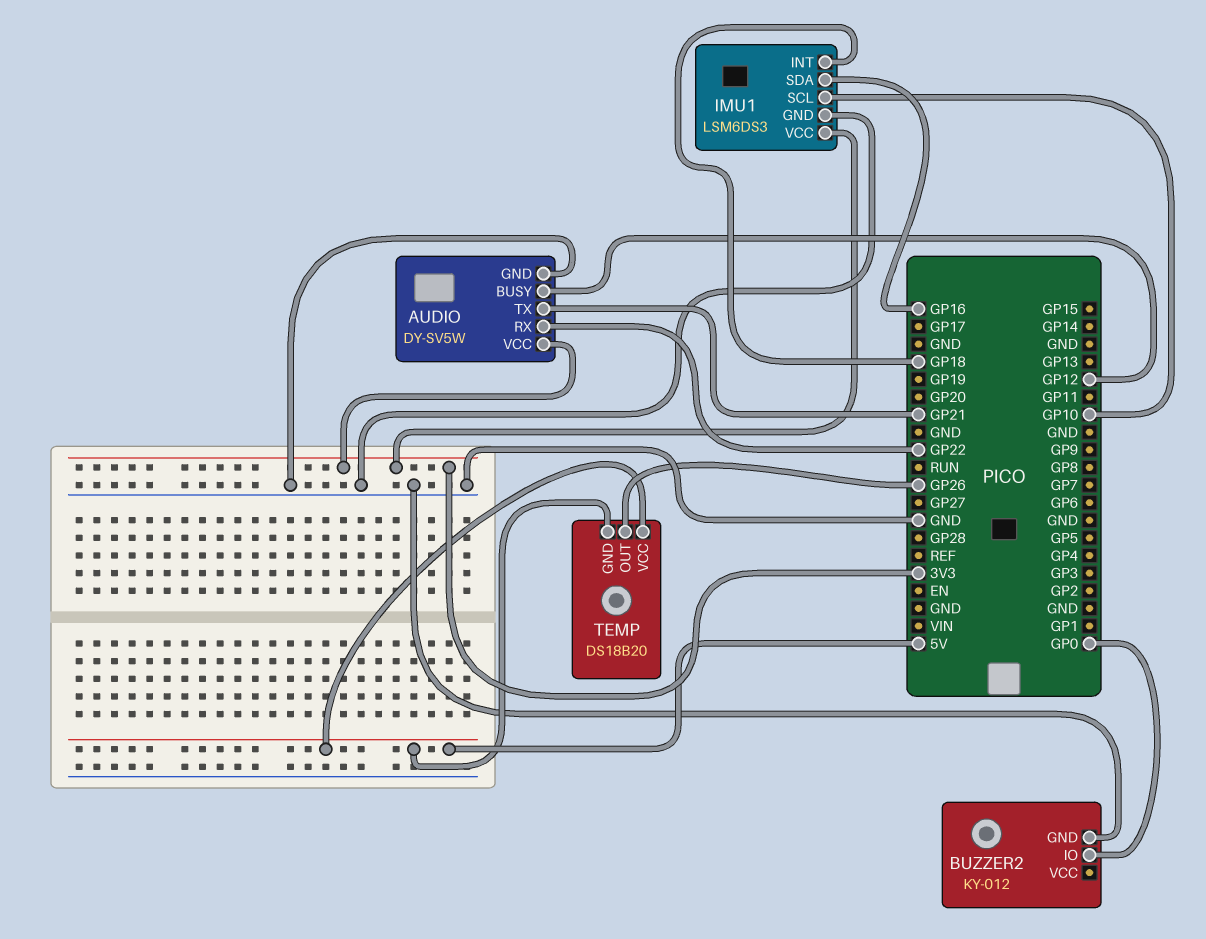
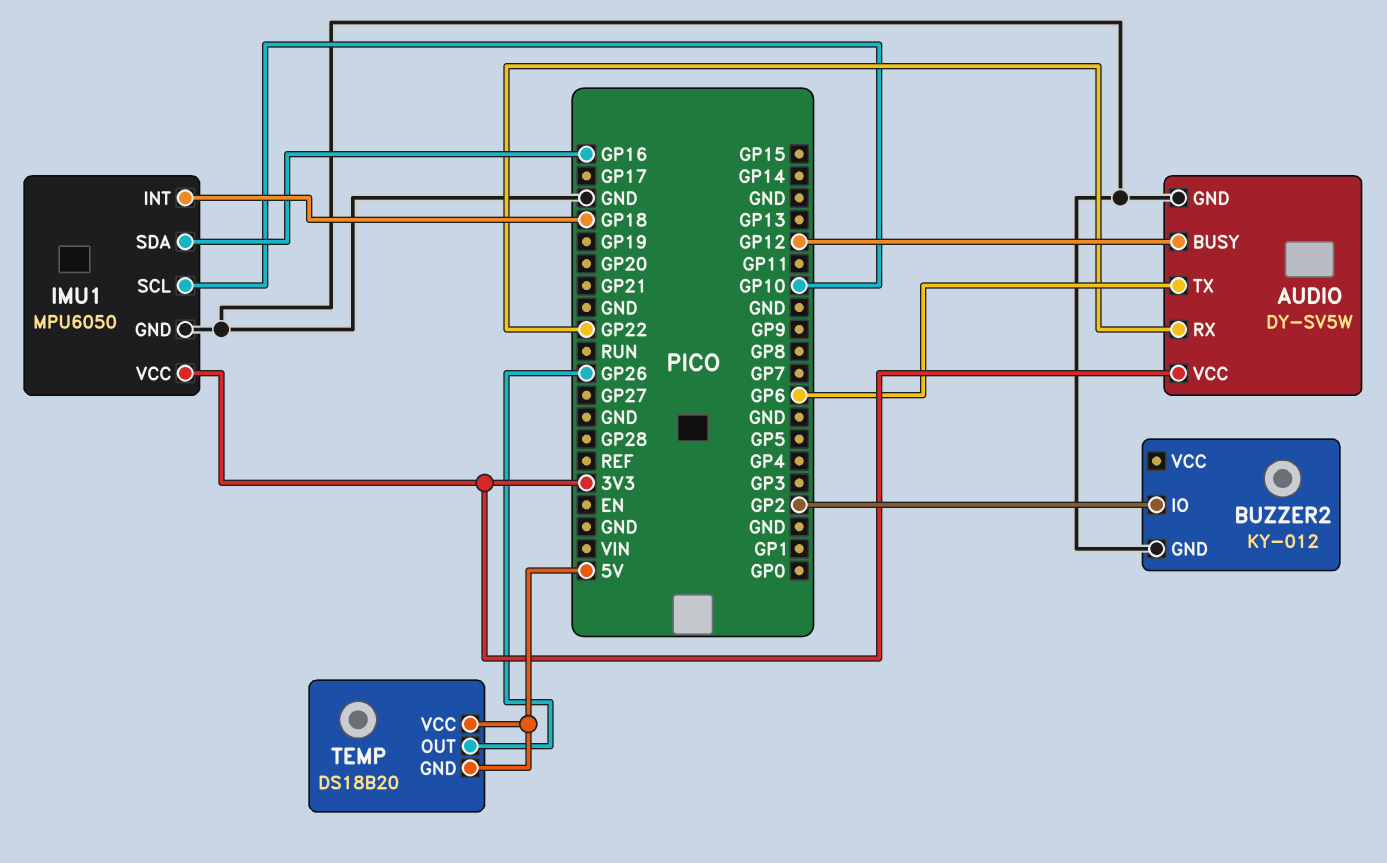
AUDIO pin TX: GP21 -> GP6
BUZZER2 pin IO: GP0 -> GP2
IMU1: LSM6DS3 -> MPU6050

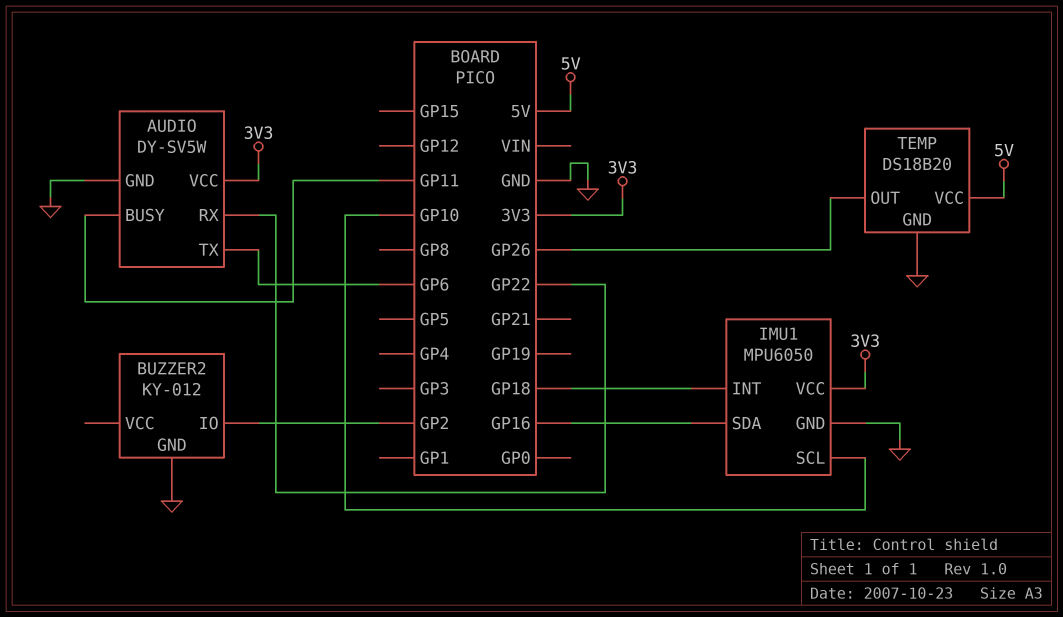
AUDIO pin BUSY: GP12 -> GP11
TEMP pin GND: 5V -> GND

